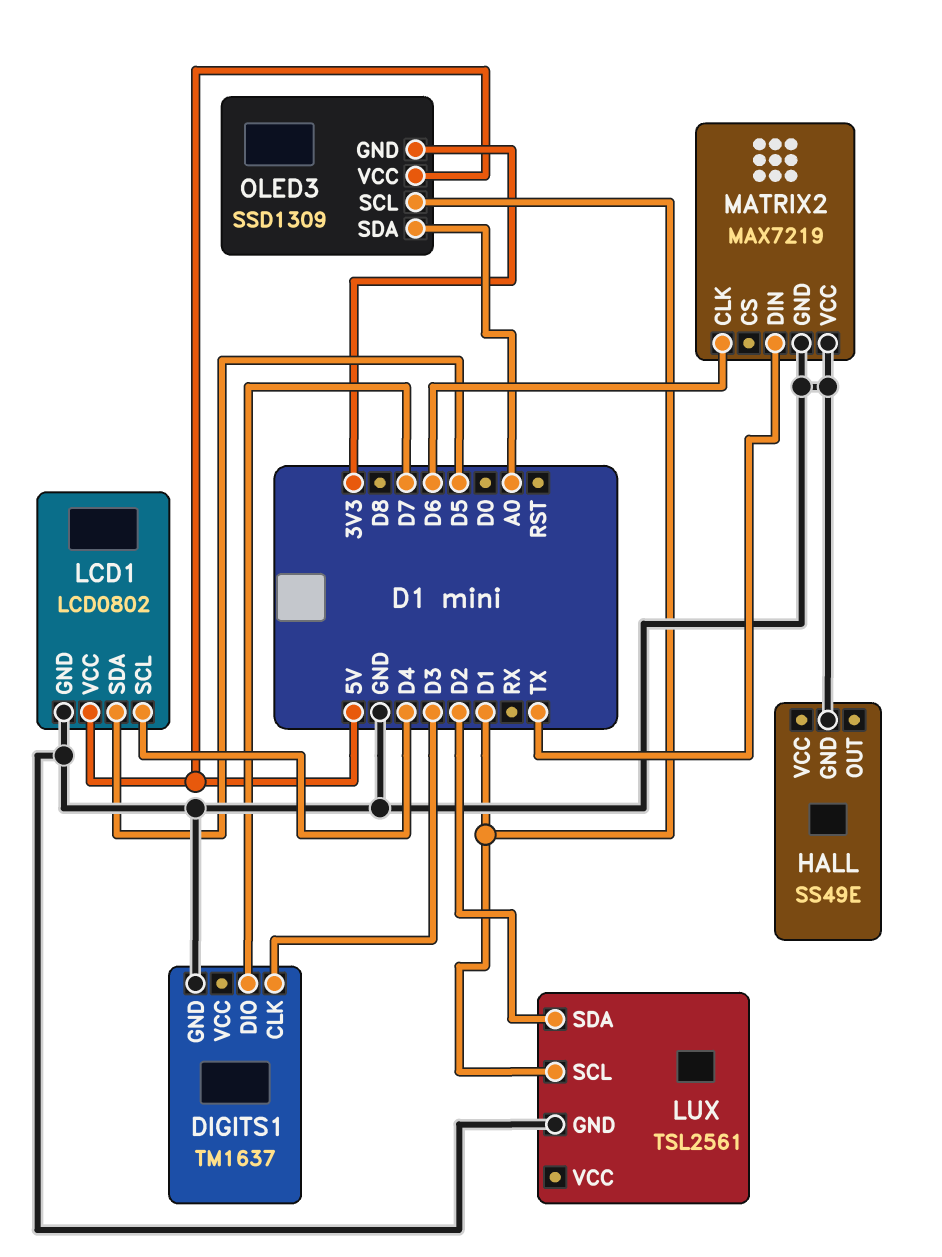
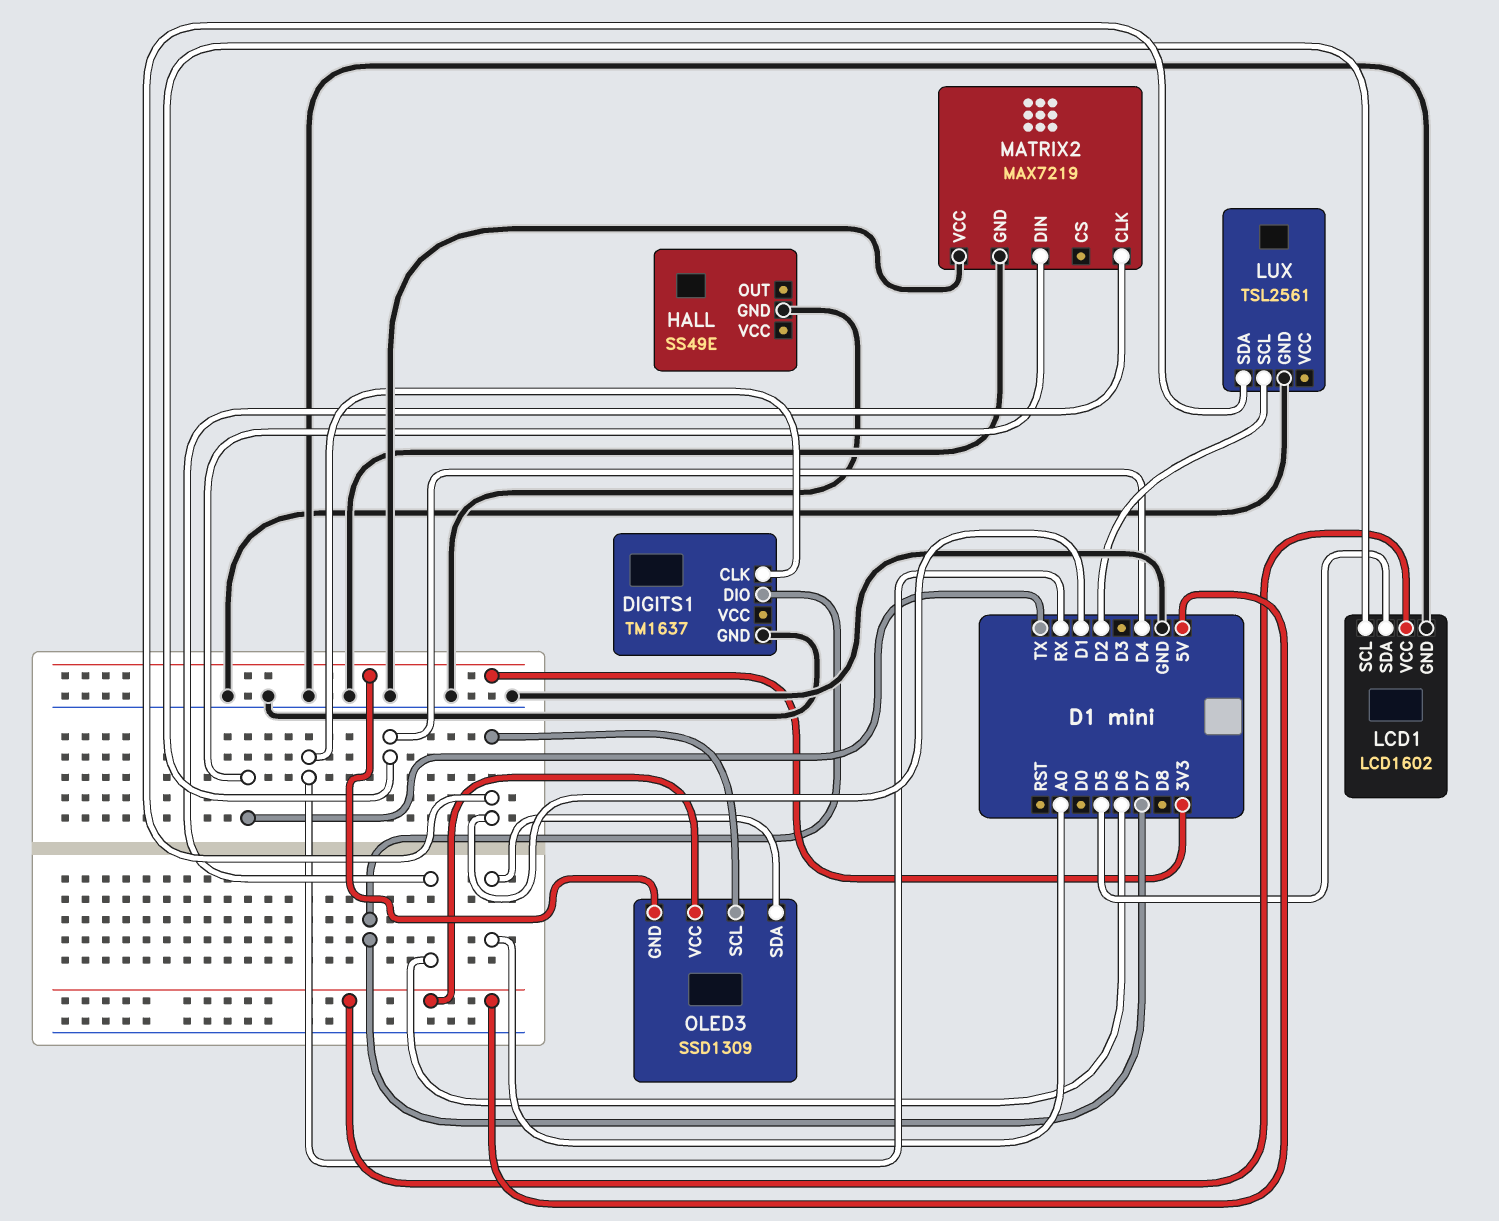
DIGITS1 pin CLK: D3 -> RX
LCD1: LCD0802 -> LCD1602
LUX pin SCL: D1 -> D2
LUX pin SDA: D2 -> D1

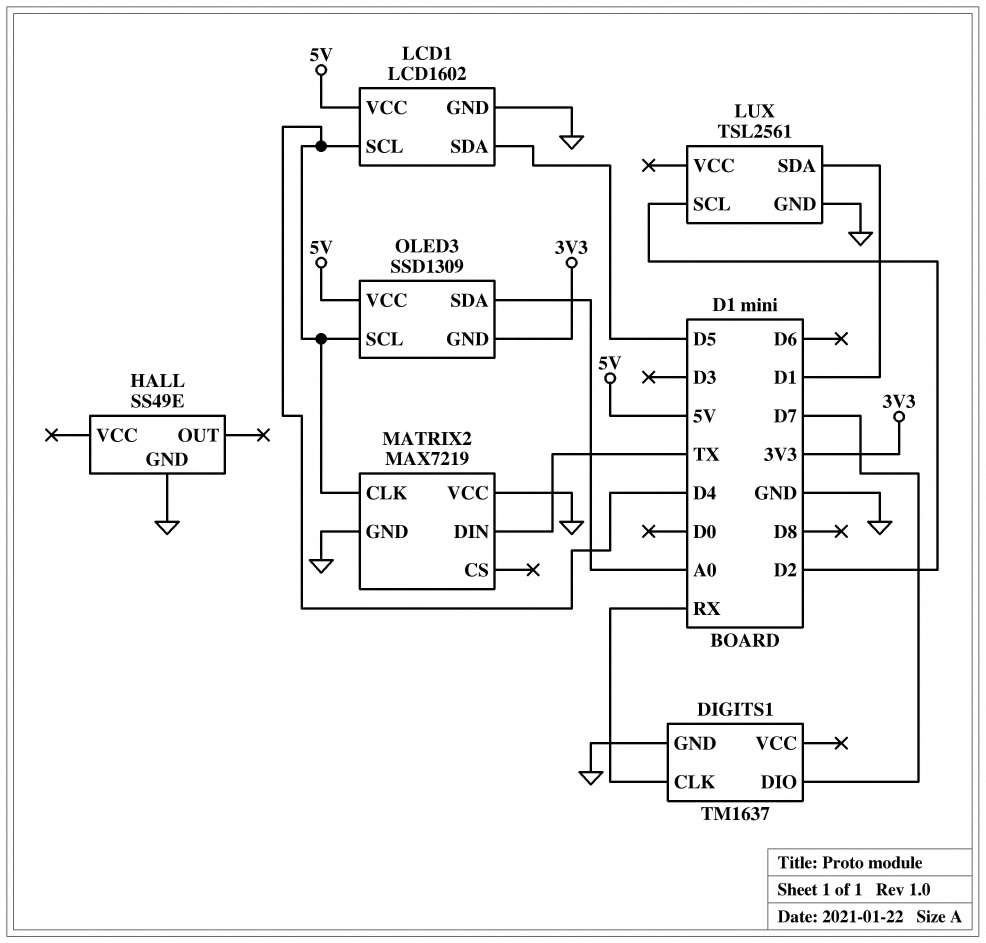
MATRIX2 pin CLK: D6 -> D4
OLED3 pin SCL: D1 -> D4

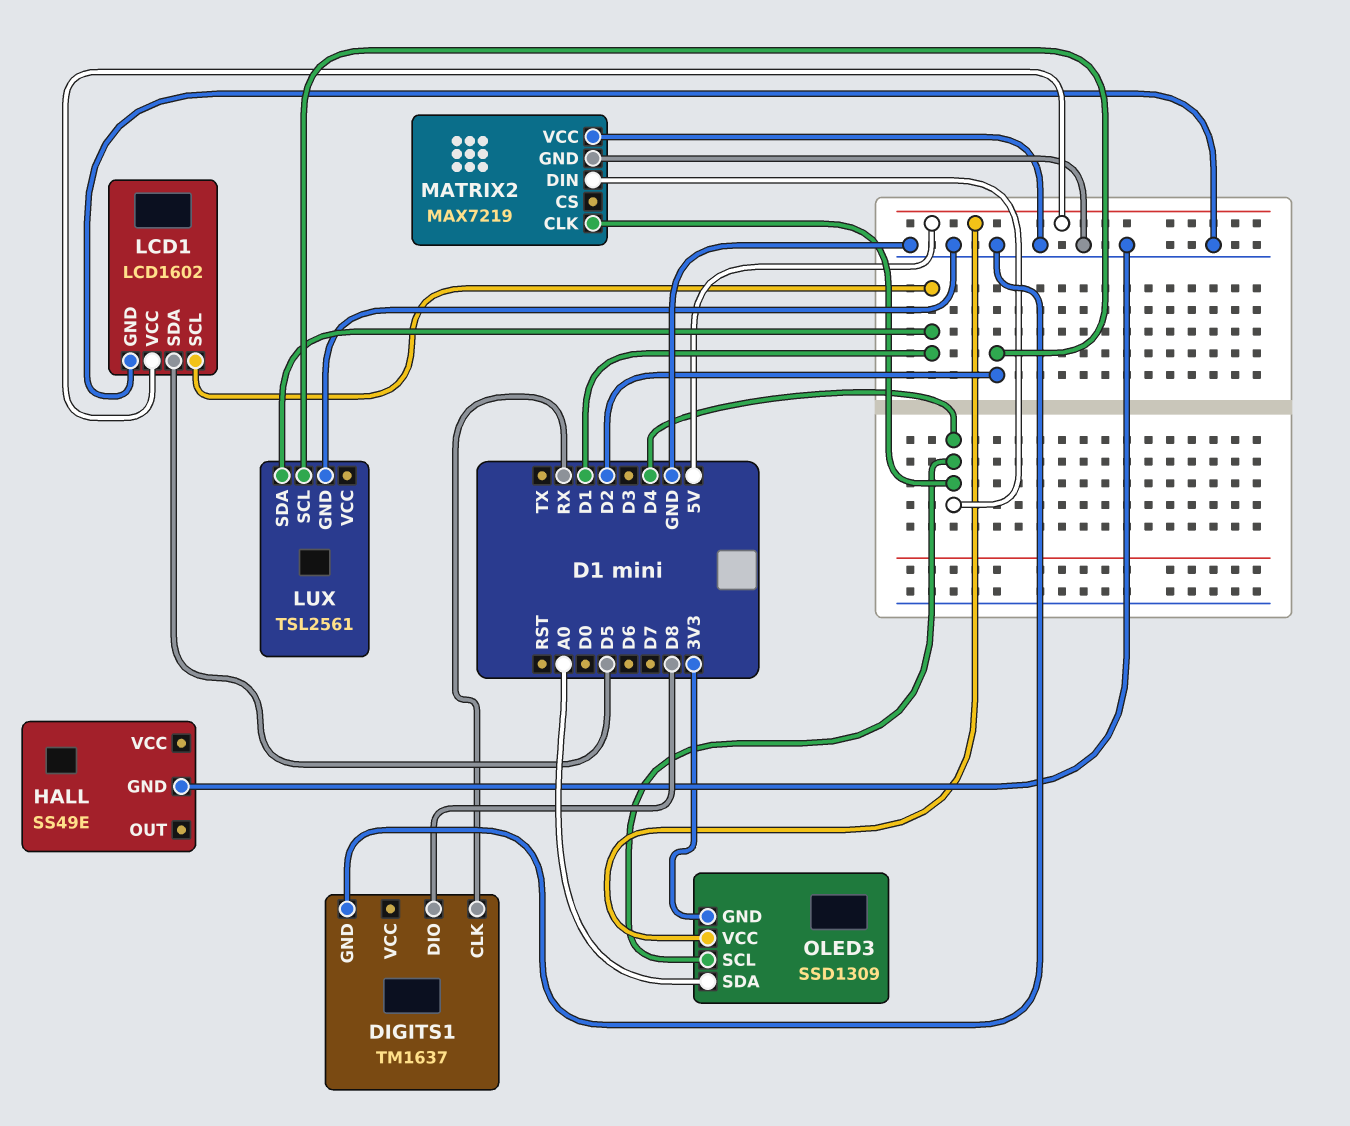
DIGITS1 pin DIO: D7 -> D8
LCD1 pin SCL: D4 -> D1
MATRIX2 pin DIN: TX -> D4

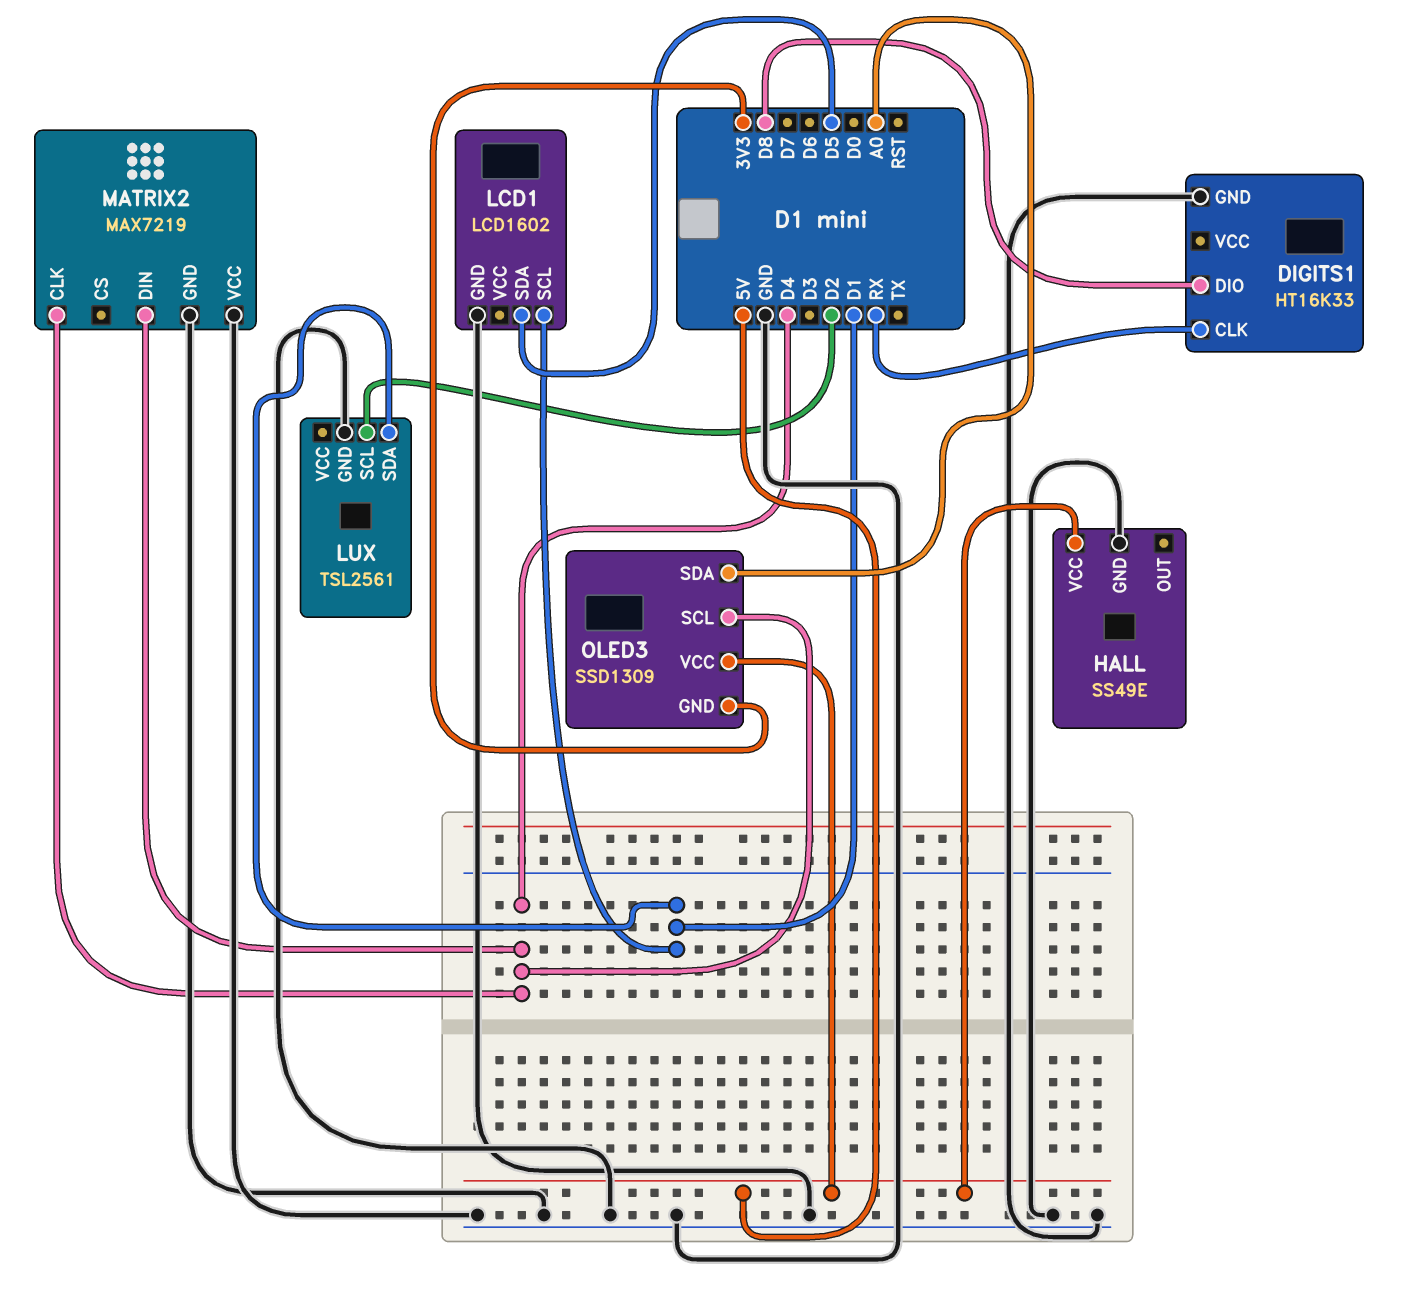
DIGITS1: TM1637 -> HT16K33
HALL pin VCC: none -> 5V
LCD1 pin VCC: 5V -> none

